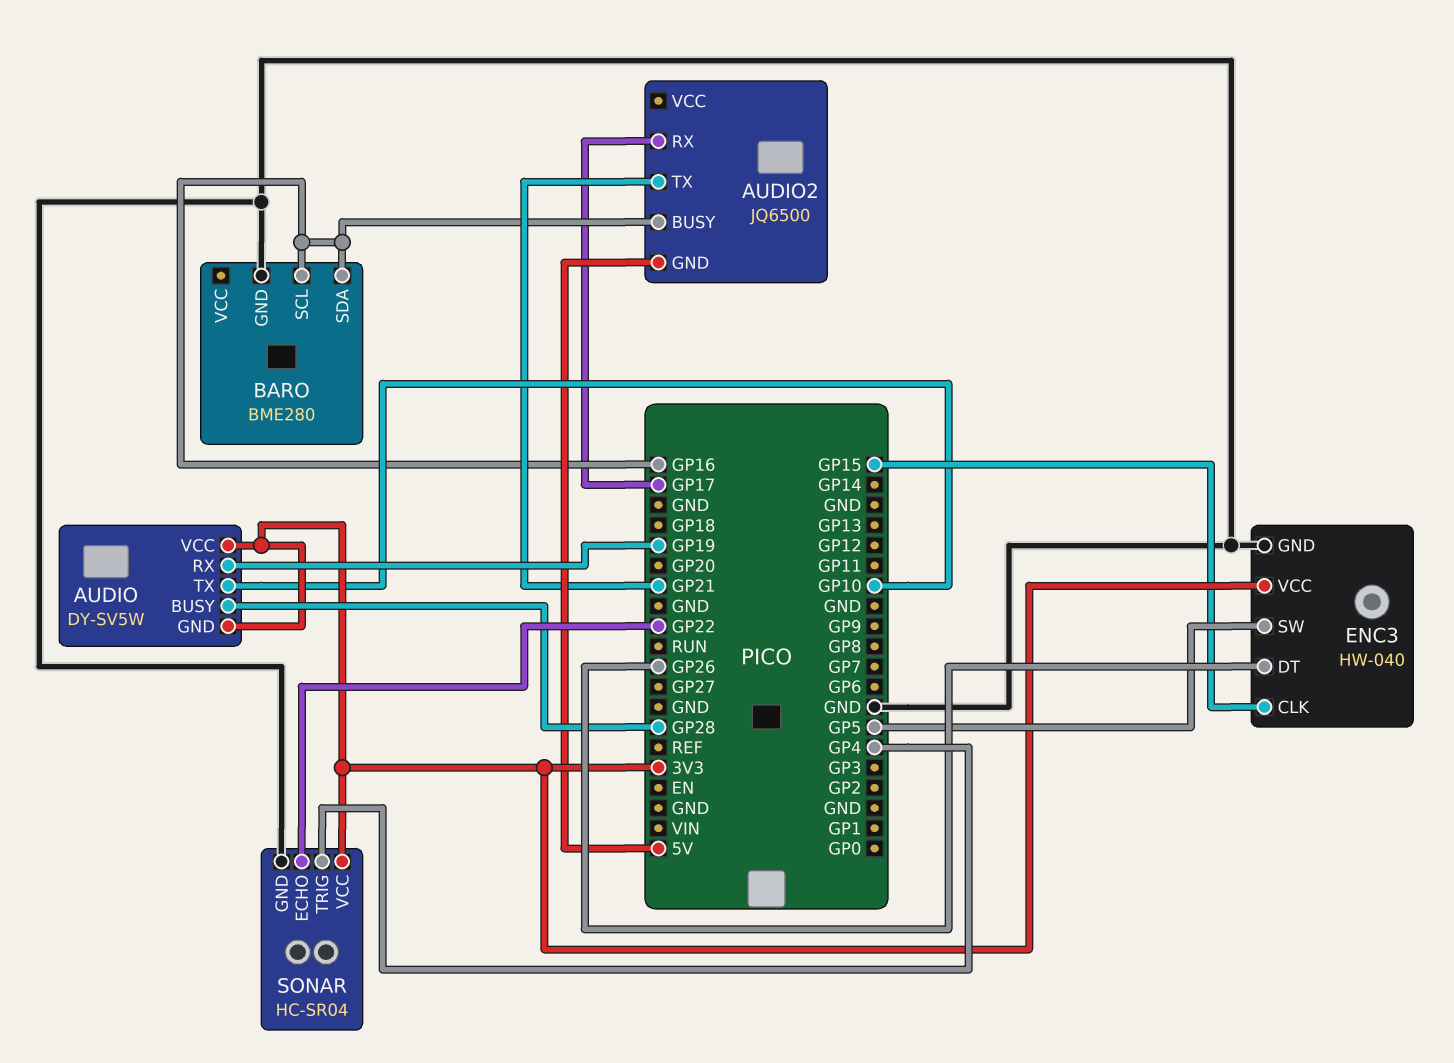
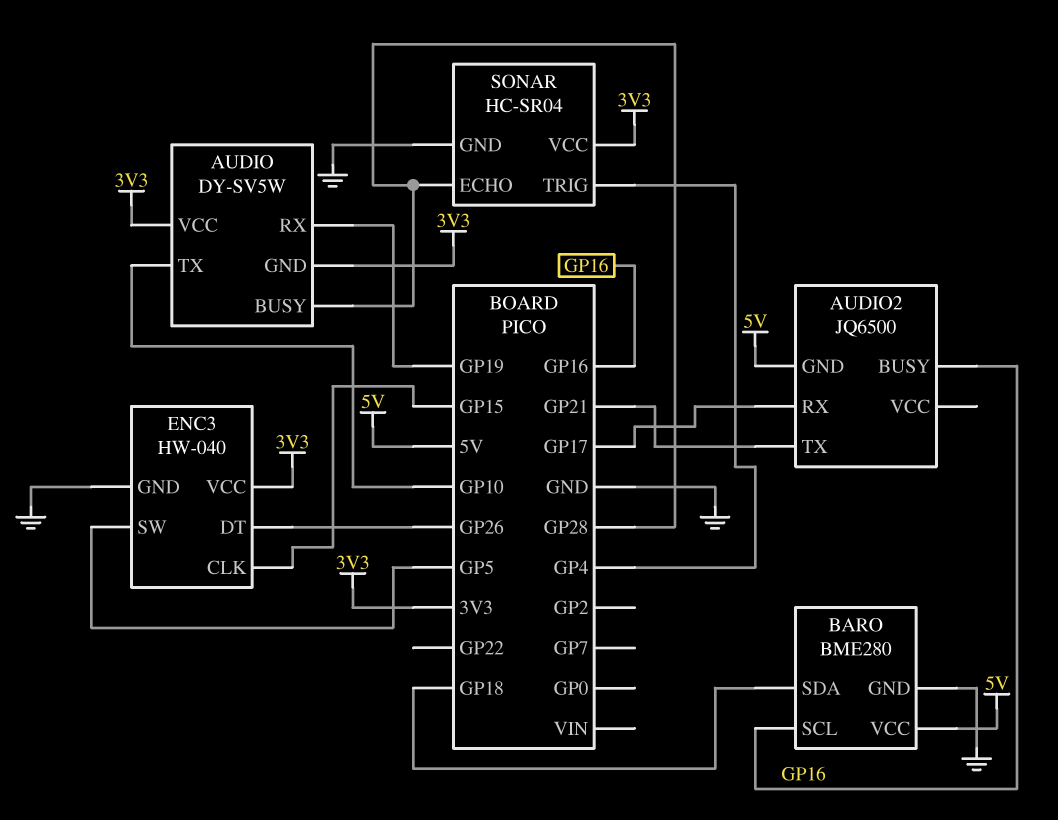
BARO pin SDA: GP16 -> GP18
BARO pin VCC: none -> 5V
SONAR pin ECHO: GP22 -> GP28

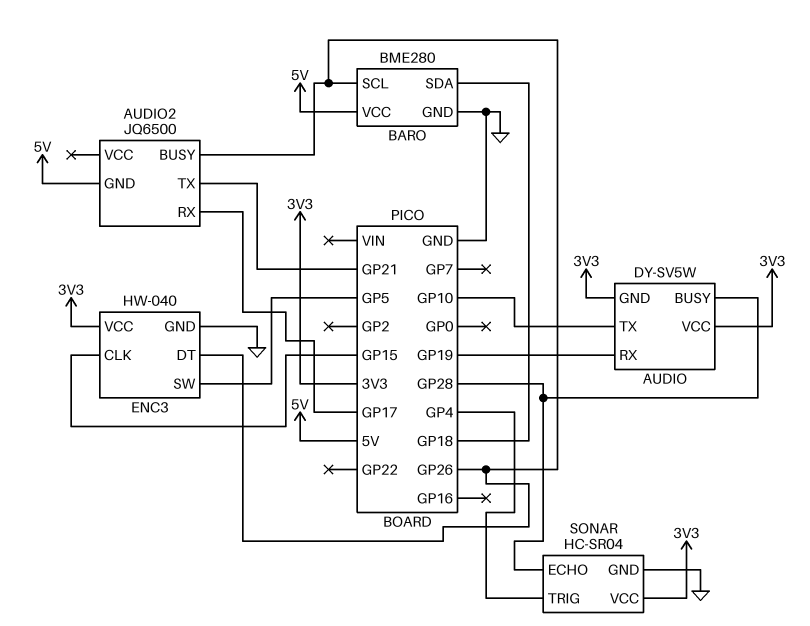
AUDIO2 pin BUSY: GP16 -> GP26
BARO pin SCL: GP16 -> GP26

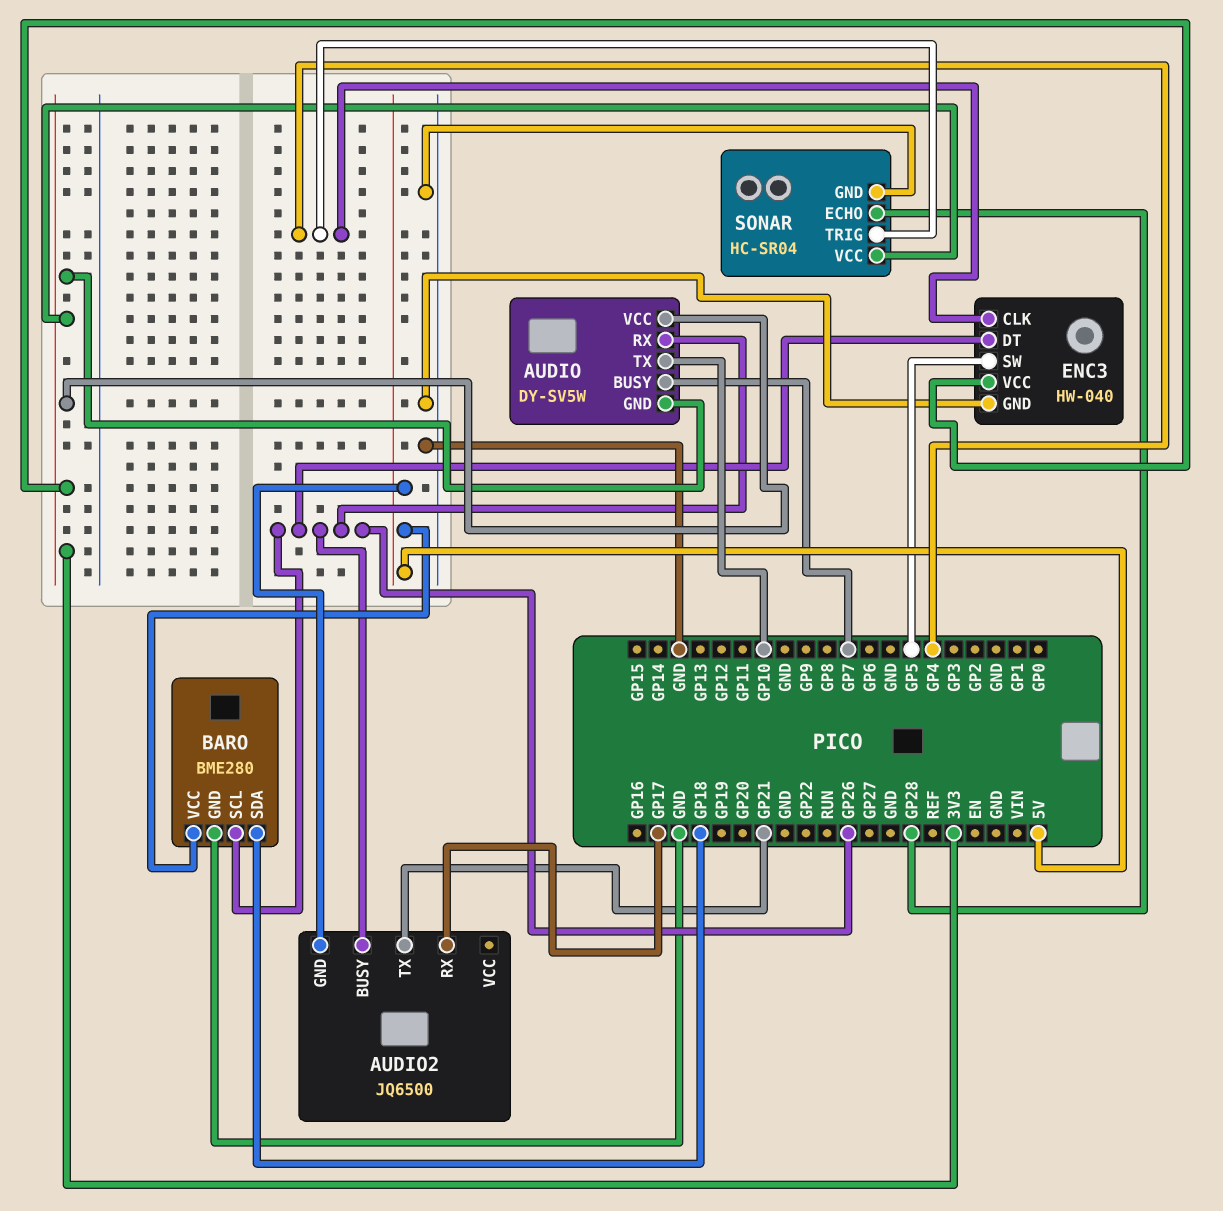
AUDIO pin BUSY: GP28 -> GP7
AUDIO pin RX: GP19 -> GP26
ENC3 pin CLK: GP15 -> GP4

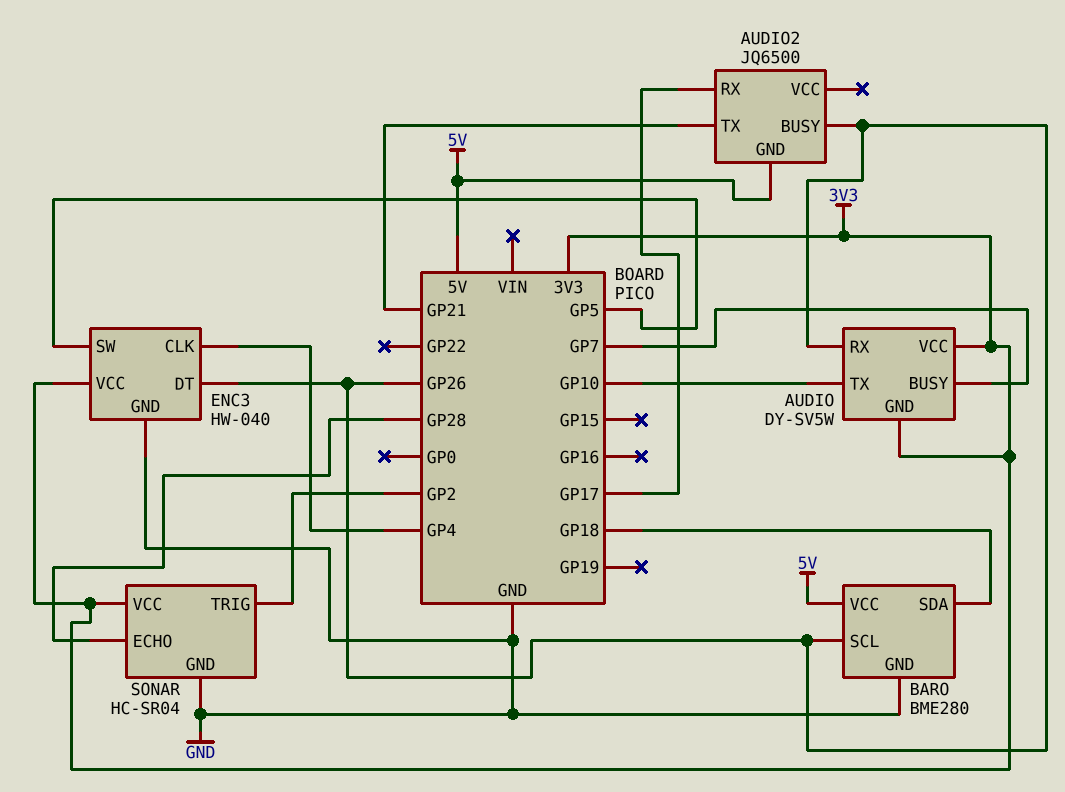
SONAR pin TRIG: GP4 -> GP2

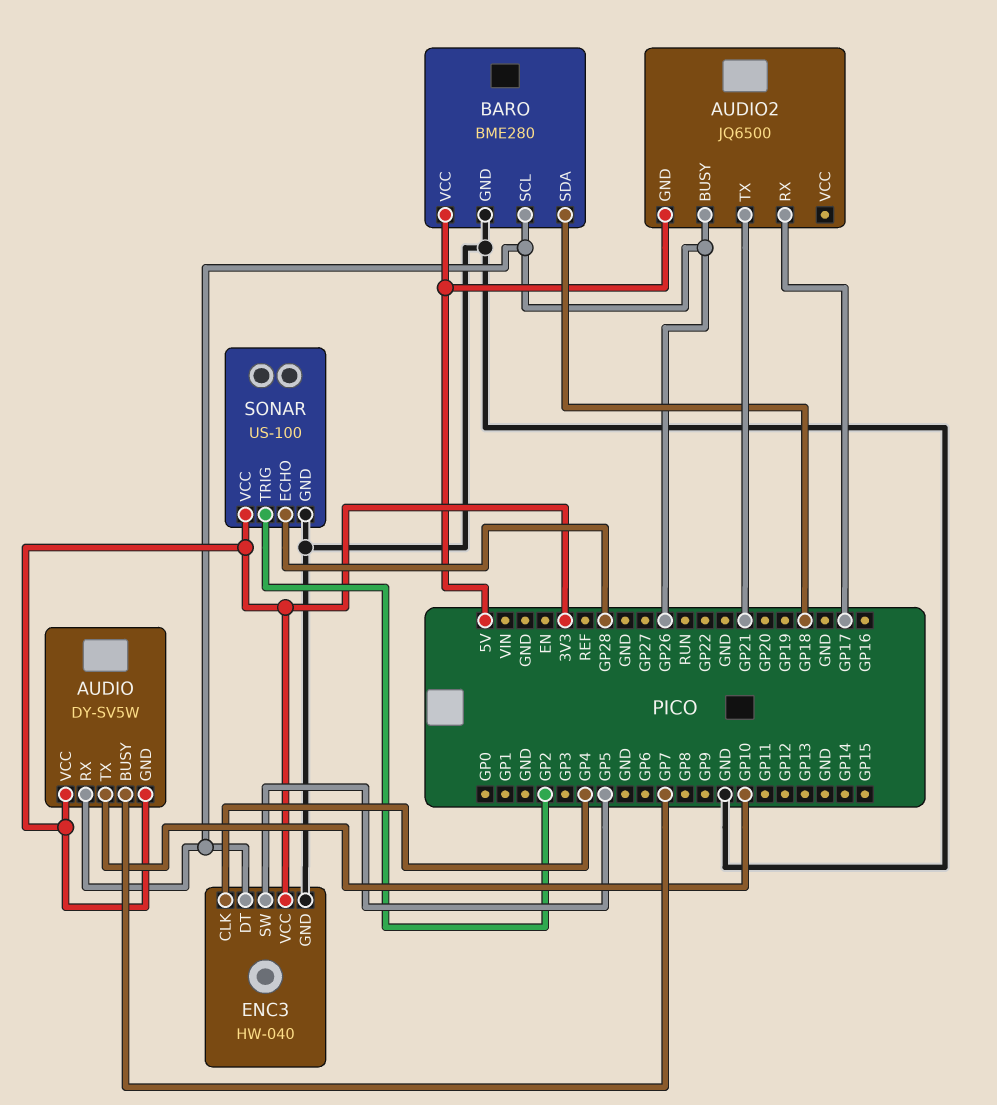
SONAR: HC-SR04 -> US-100

